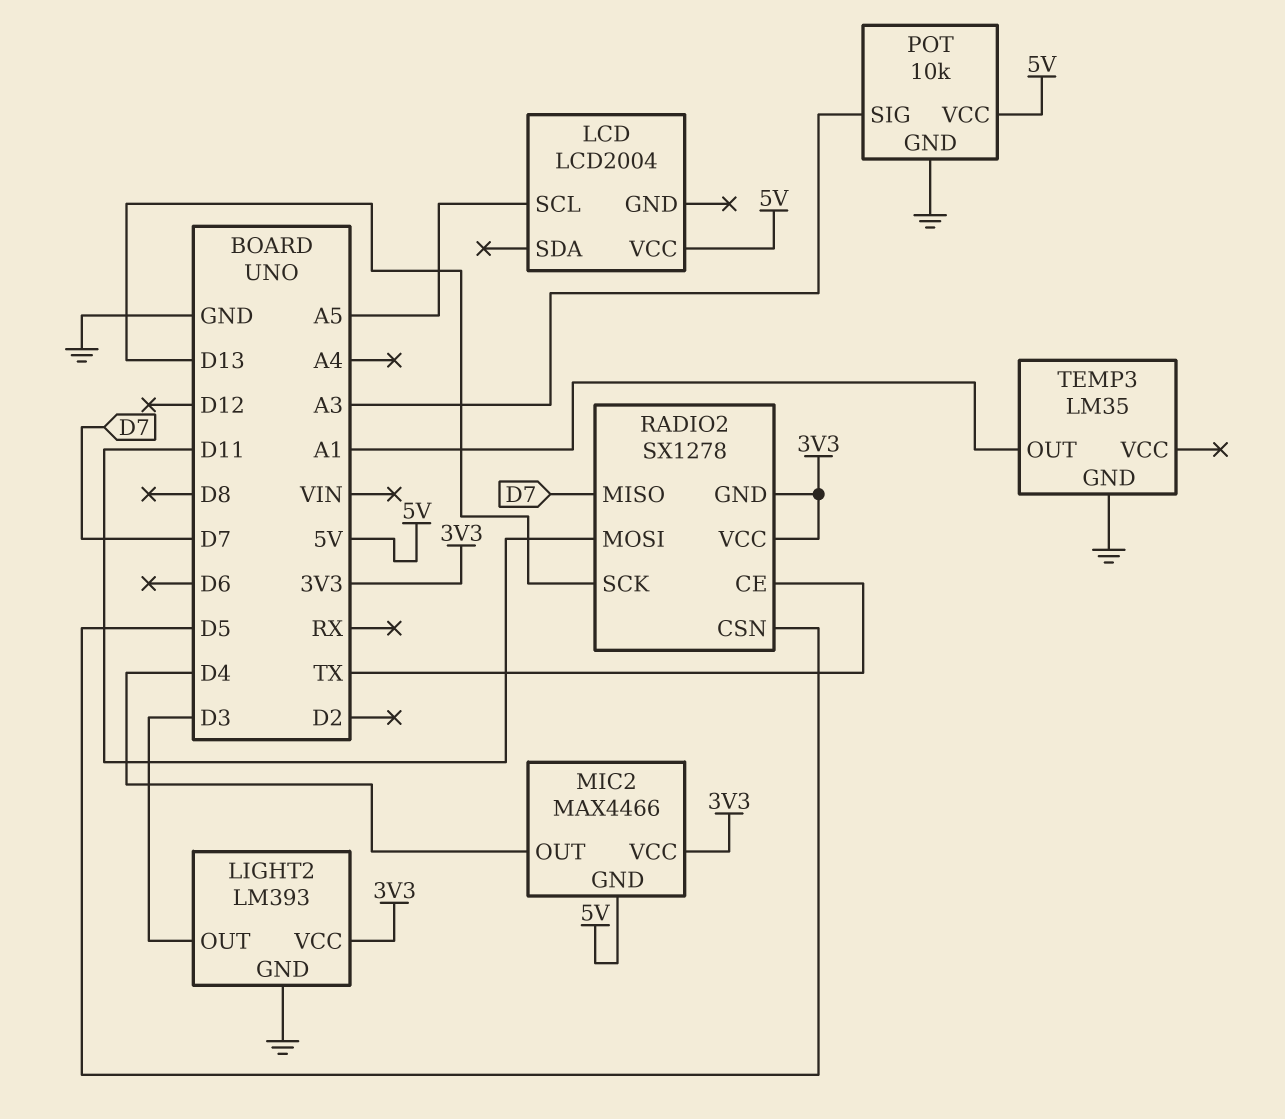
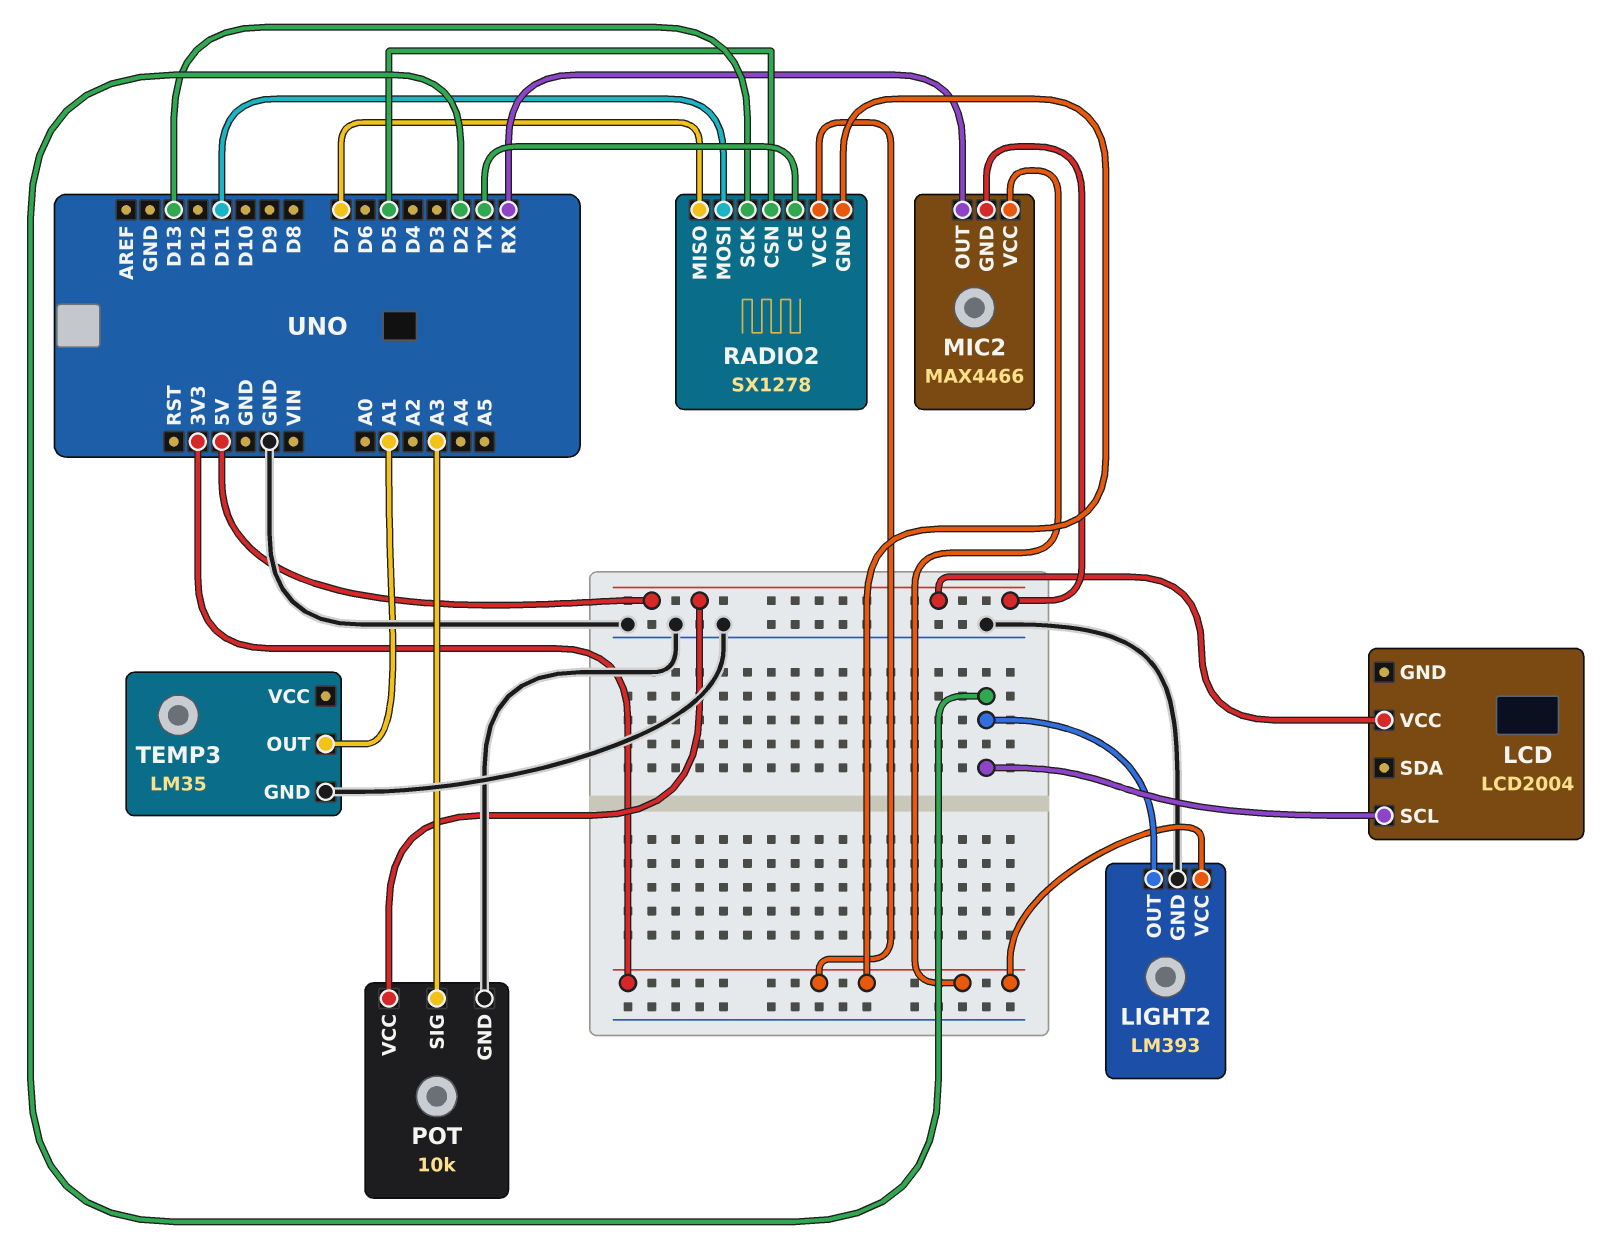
LCD pin SCL: A5 -> D2
LIGHT2 pin OUT: D3 -> D2
MIC2 pin OUT: D4 -> RX

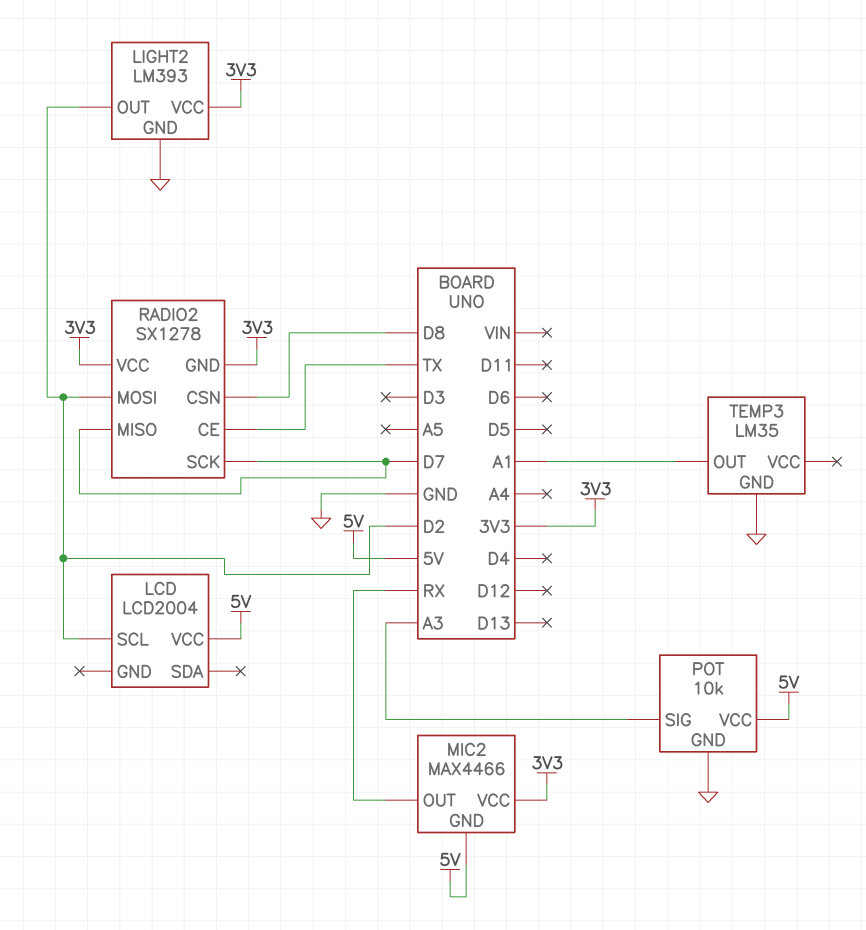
RADIO2 pin CSN: D5 -> D8
RADIO2 pin MOSI: D11 -> D2
RADIO2 pin SCK: D13 -> D7

